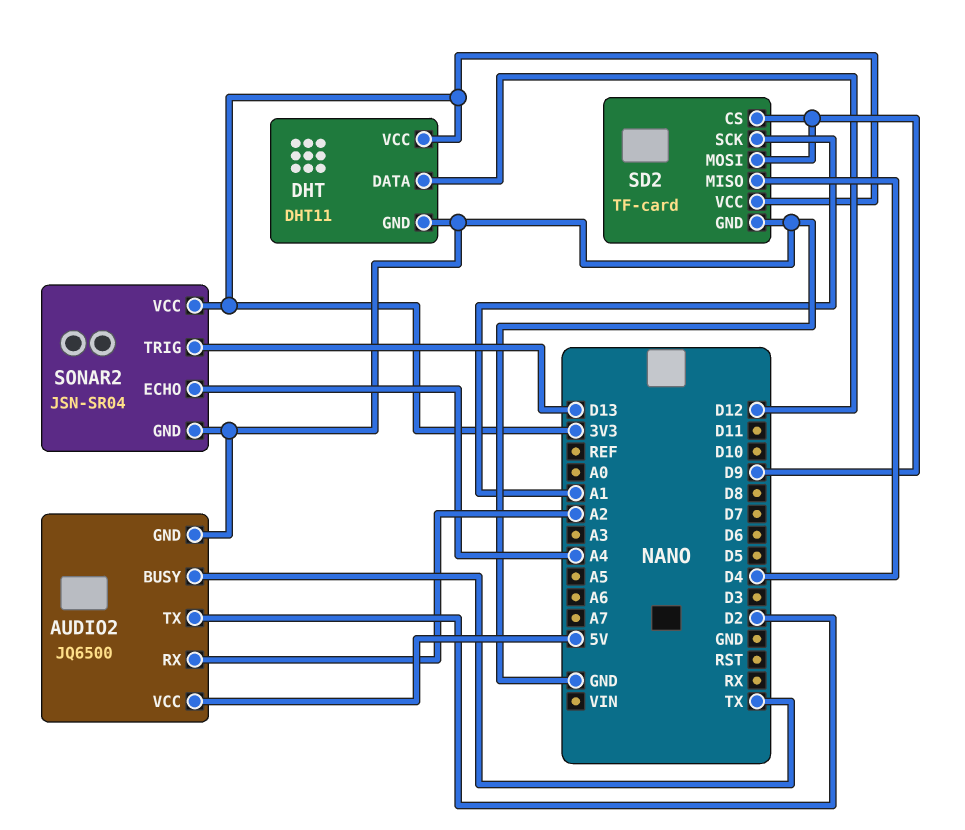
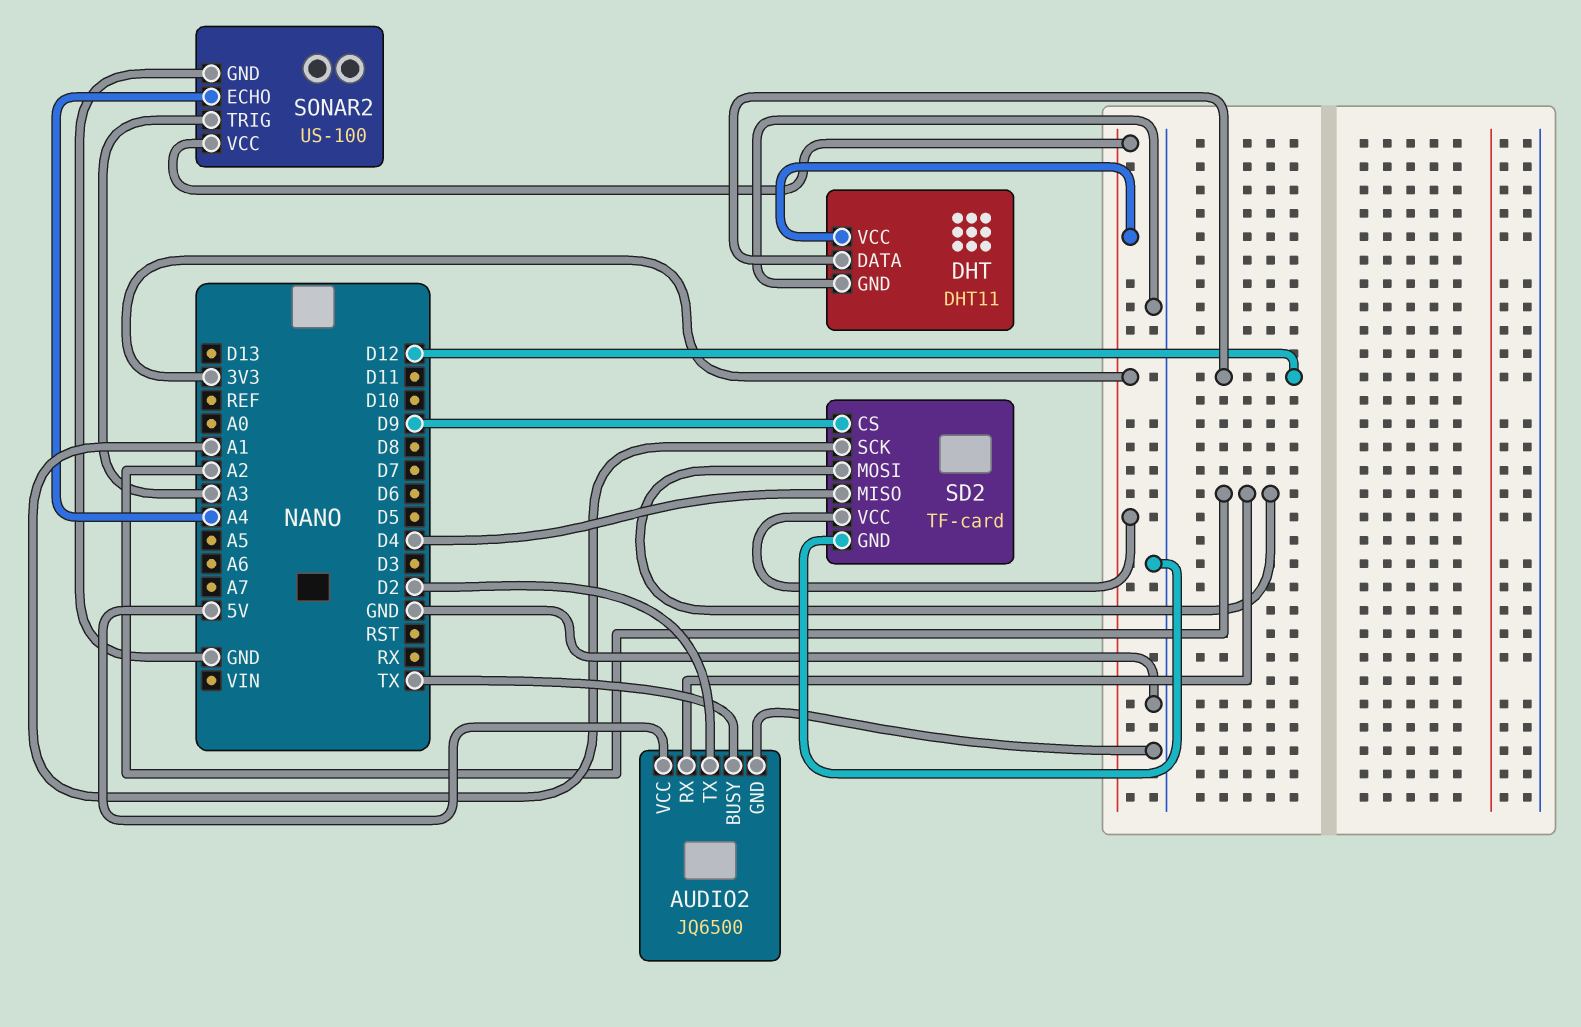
SD2 pin MOSI: D9 -> A2
SONAR2: JSN-SR04 -> US-100
SONAR2 pin TRIG: D13 -> A3

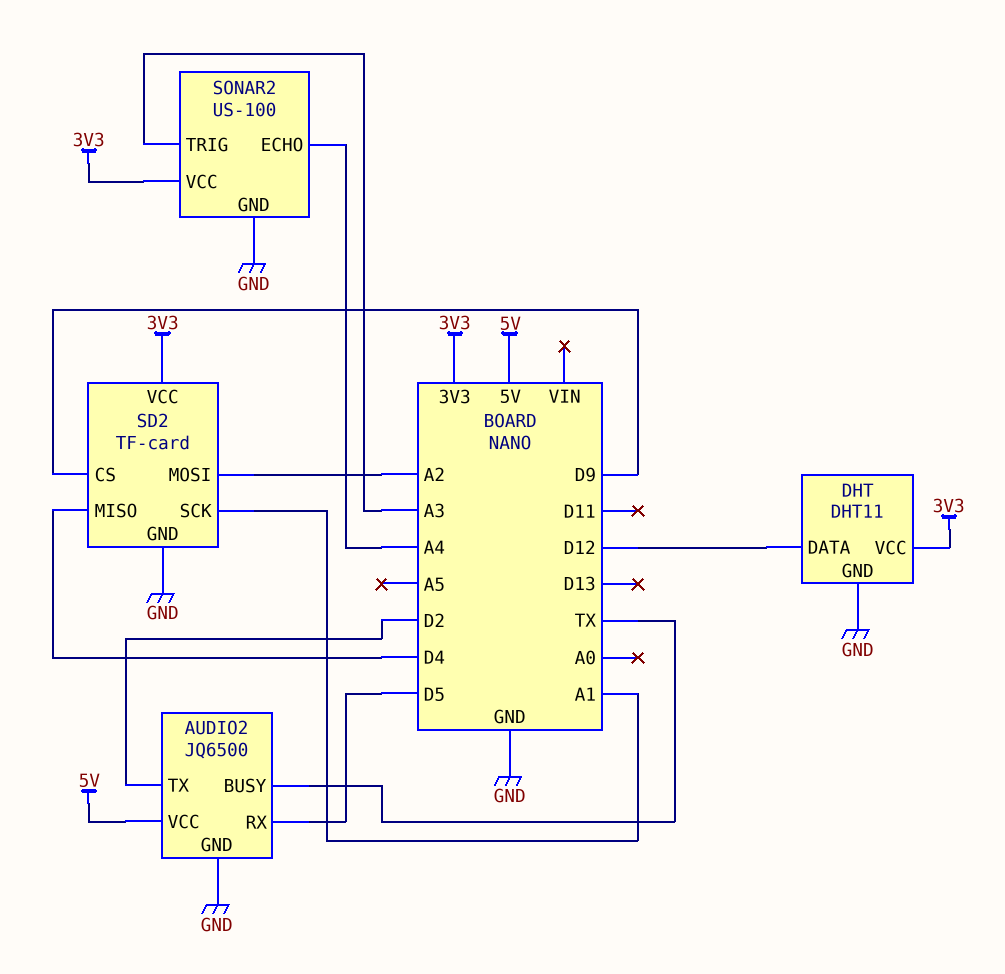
AUDIO2 pin RX: A2 -> D5

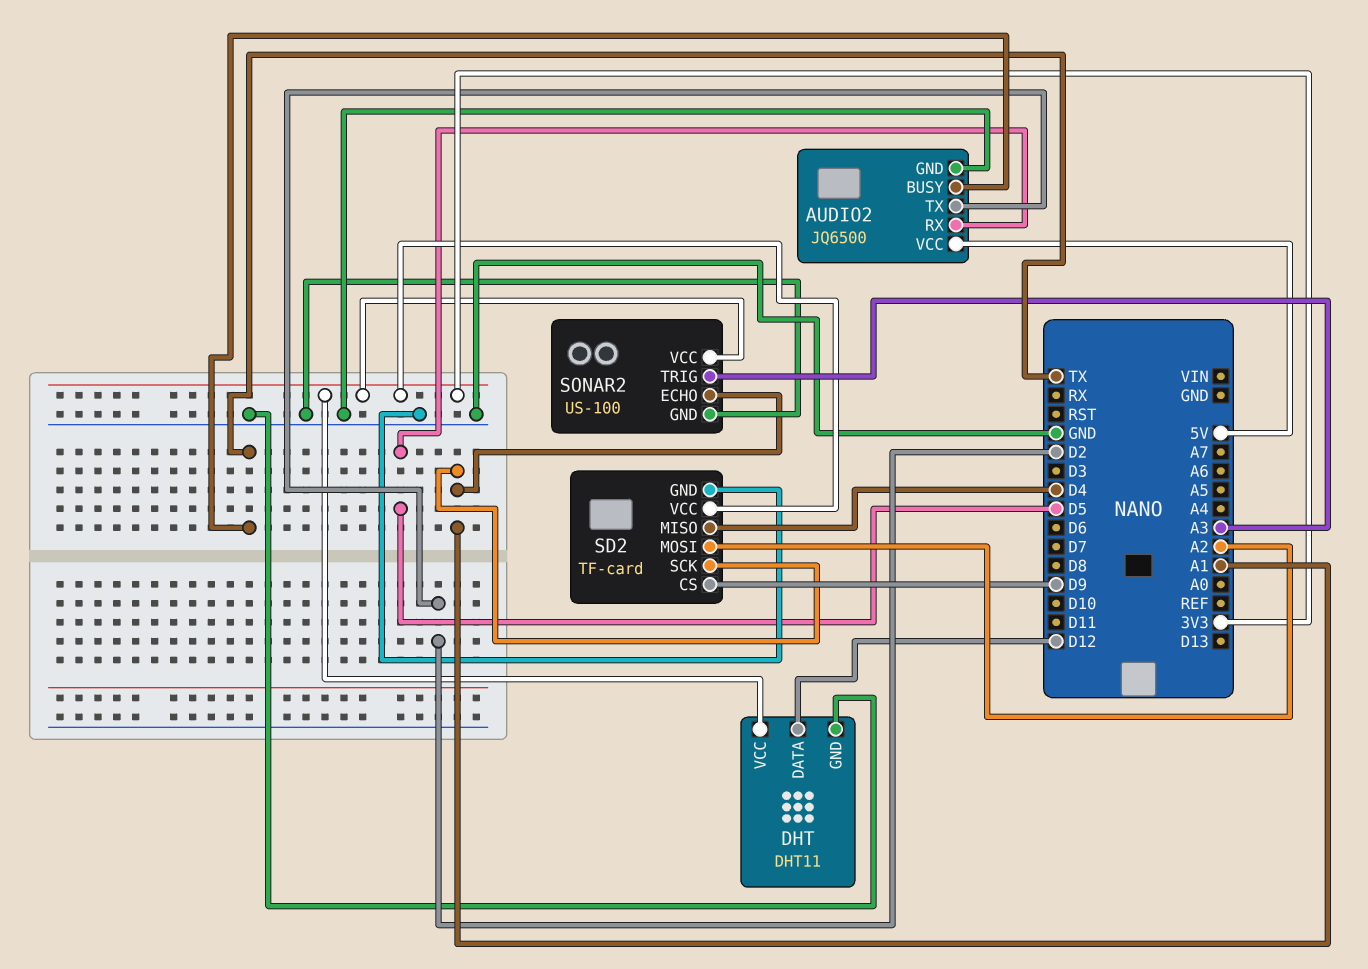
SONAR2 pin ECHO: A4 -> A1

